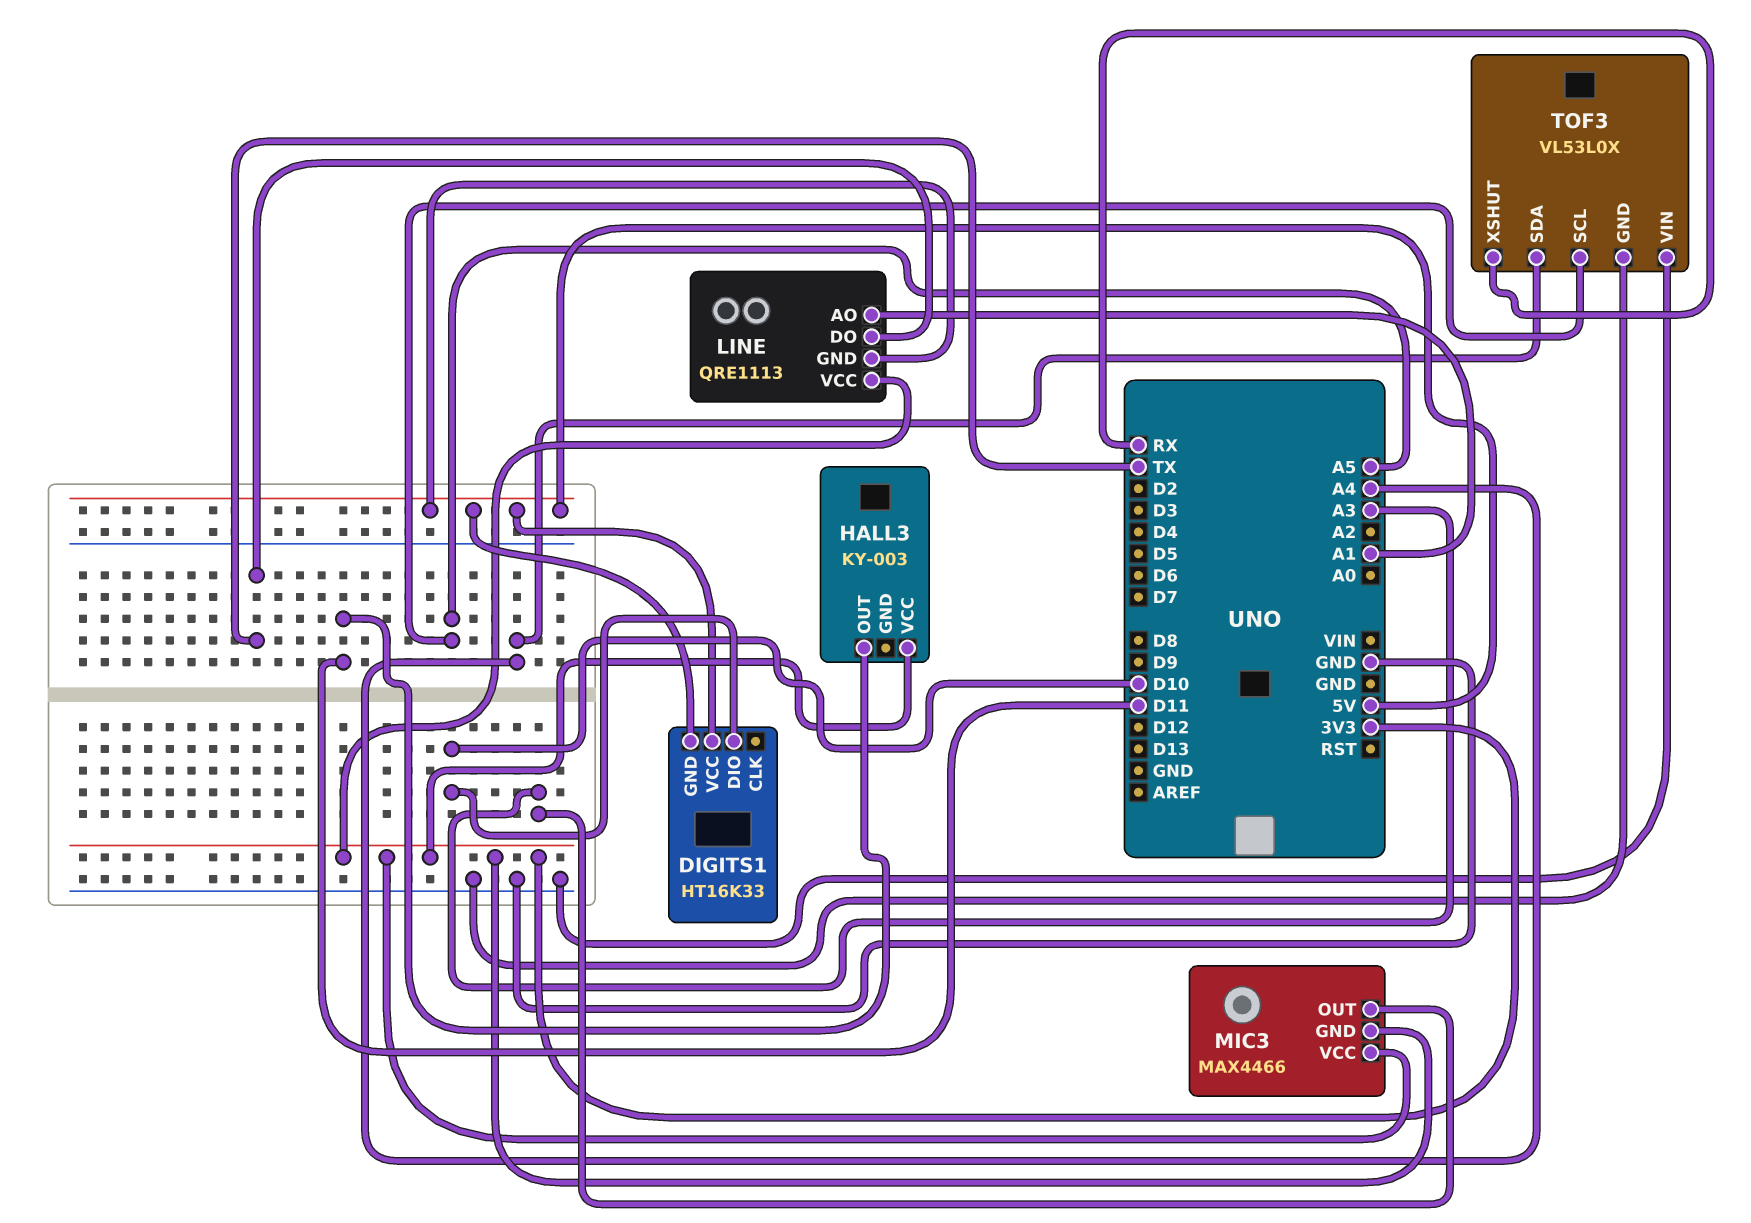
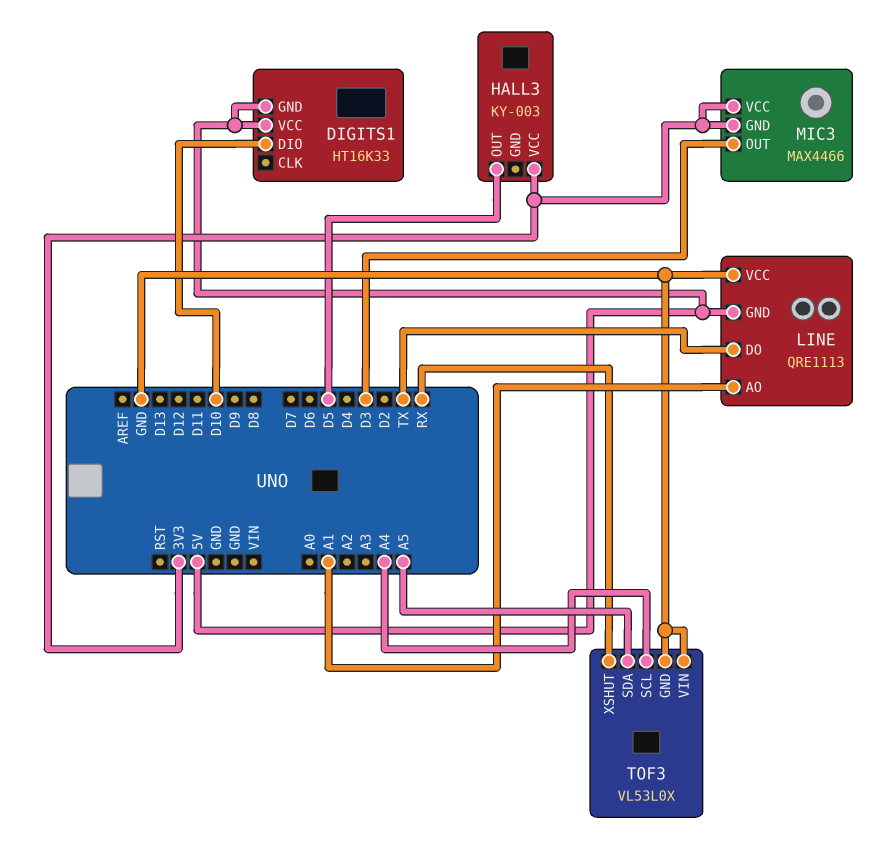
HALL3 pin OUT: D11 -> D5
LINE pin VCC: 3V3 -> GND
MIC3 pin OUT: A3 -> D3
TOF3 pin SCL: A5 -> A4
TOF3 pin SDA: A4 -> A5

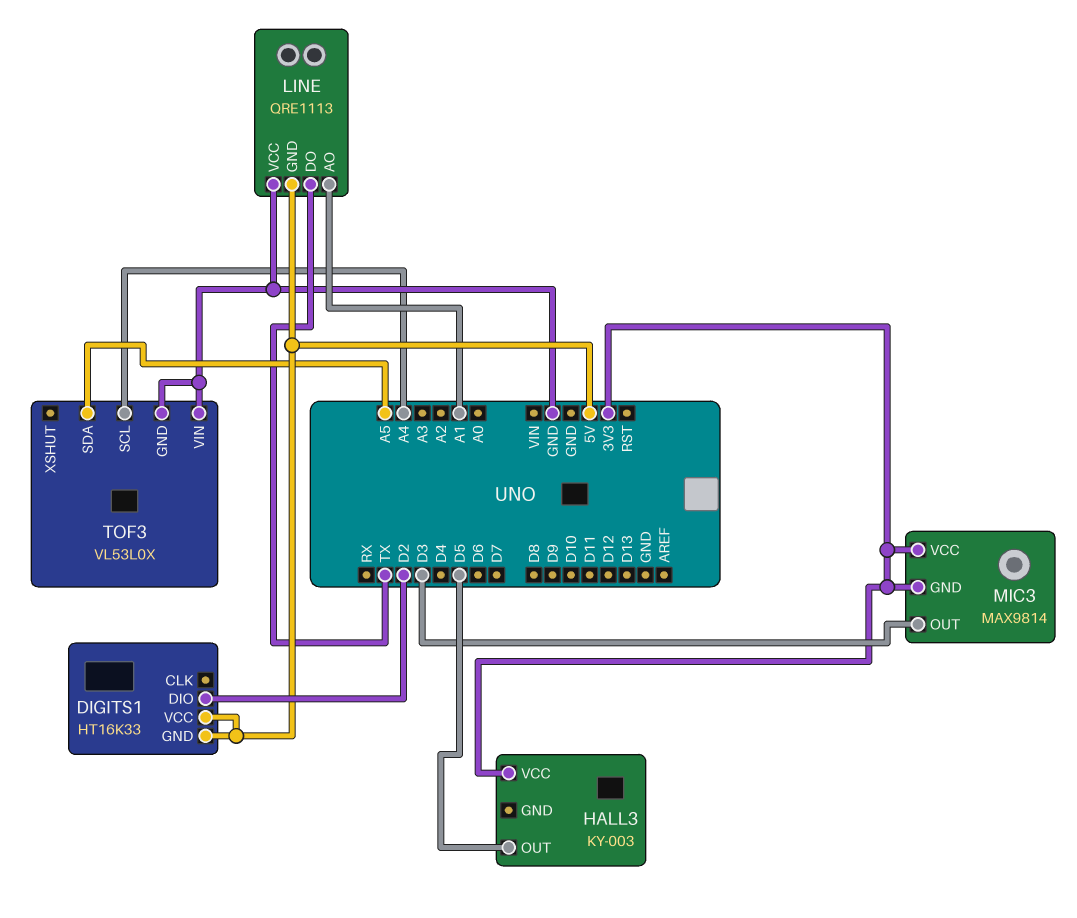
DIGITS1 pin DIO: D10 -> D2
MIC3: MAX4466 -> MAX9814
TOF3 pin XSHUT: RX -> none

